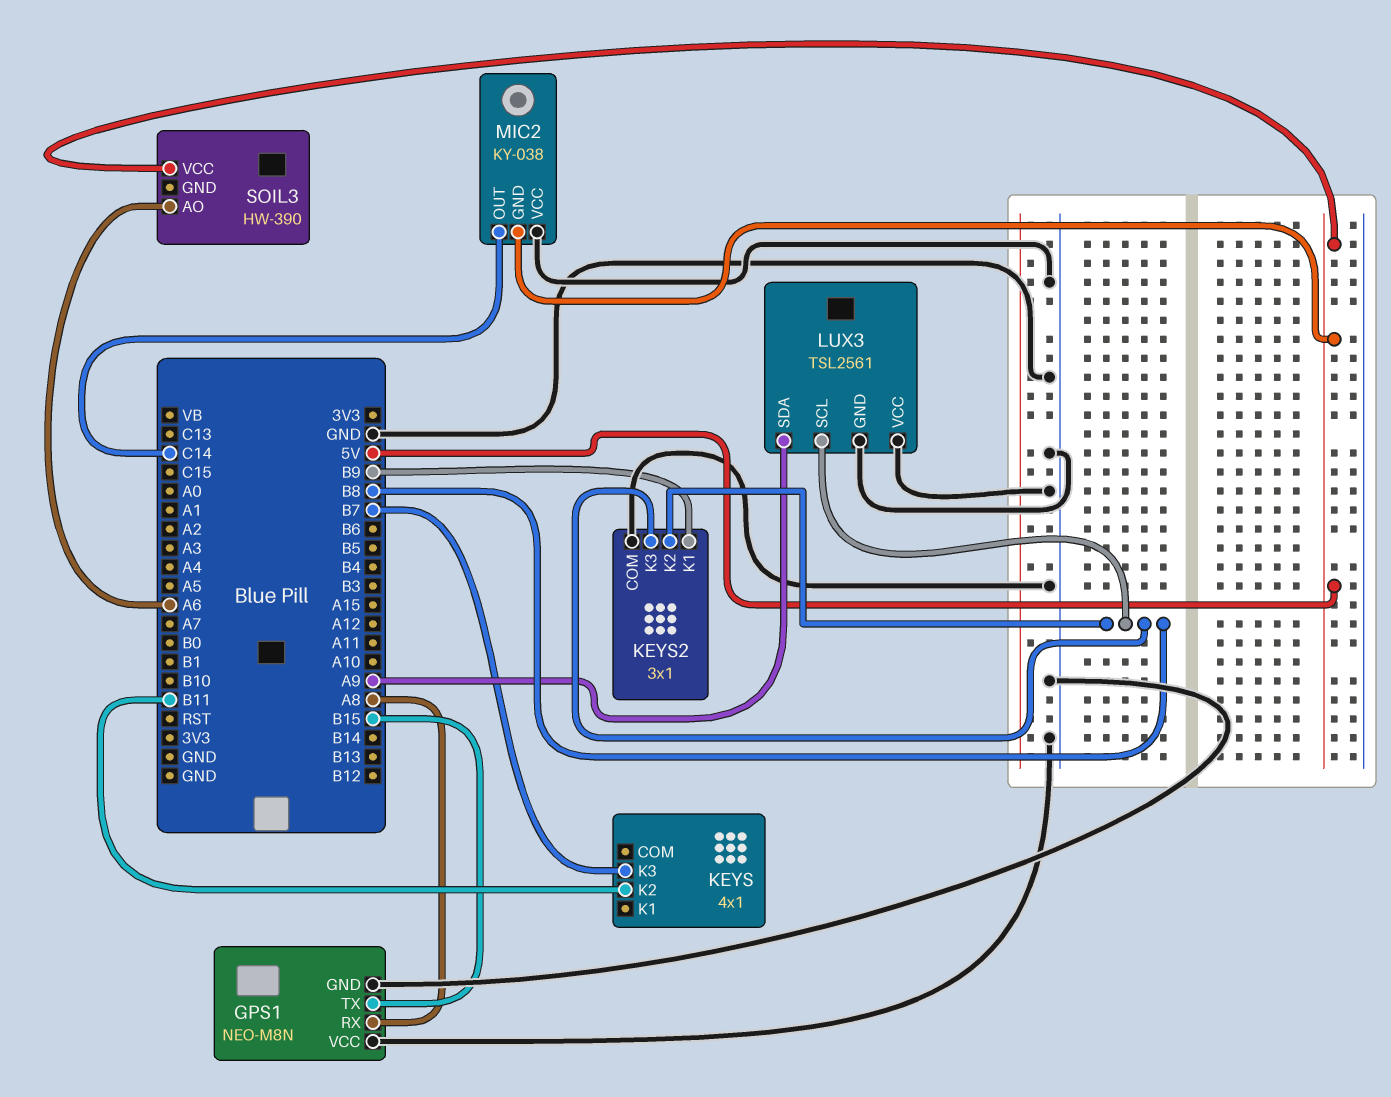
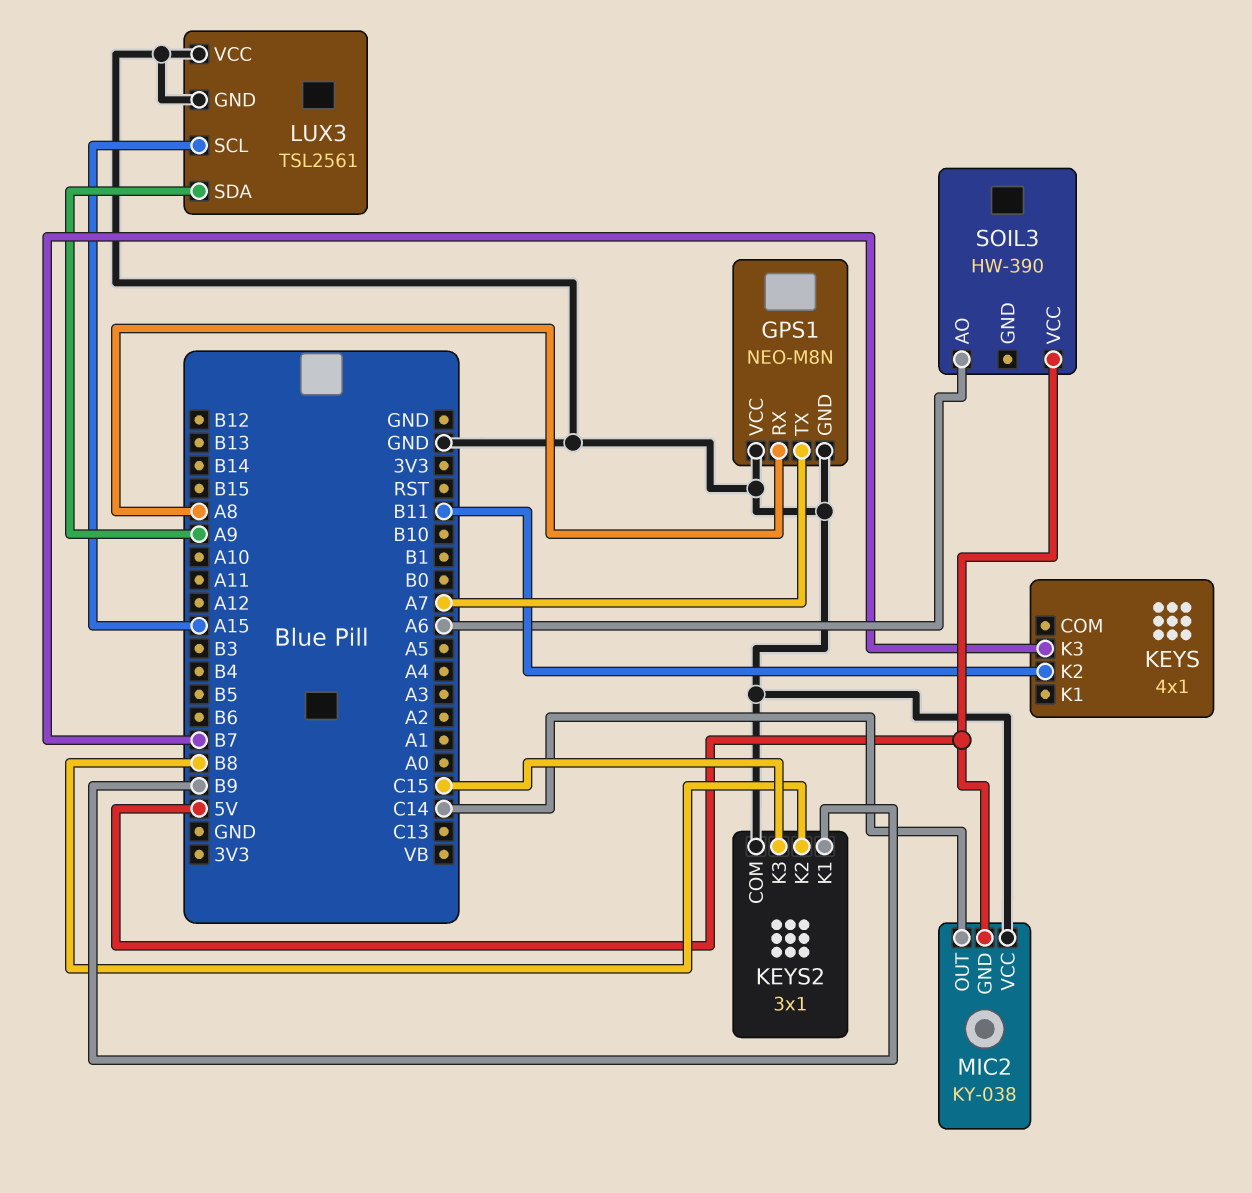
GPS1 pin TX: B15 -> A7
KEYS2 pin K3: B8 -> C15
LUX3 pin SCL: B8 -> A15

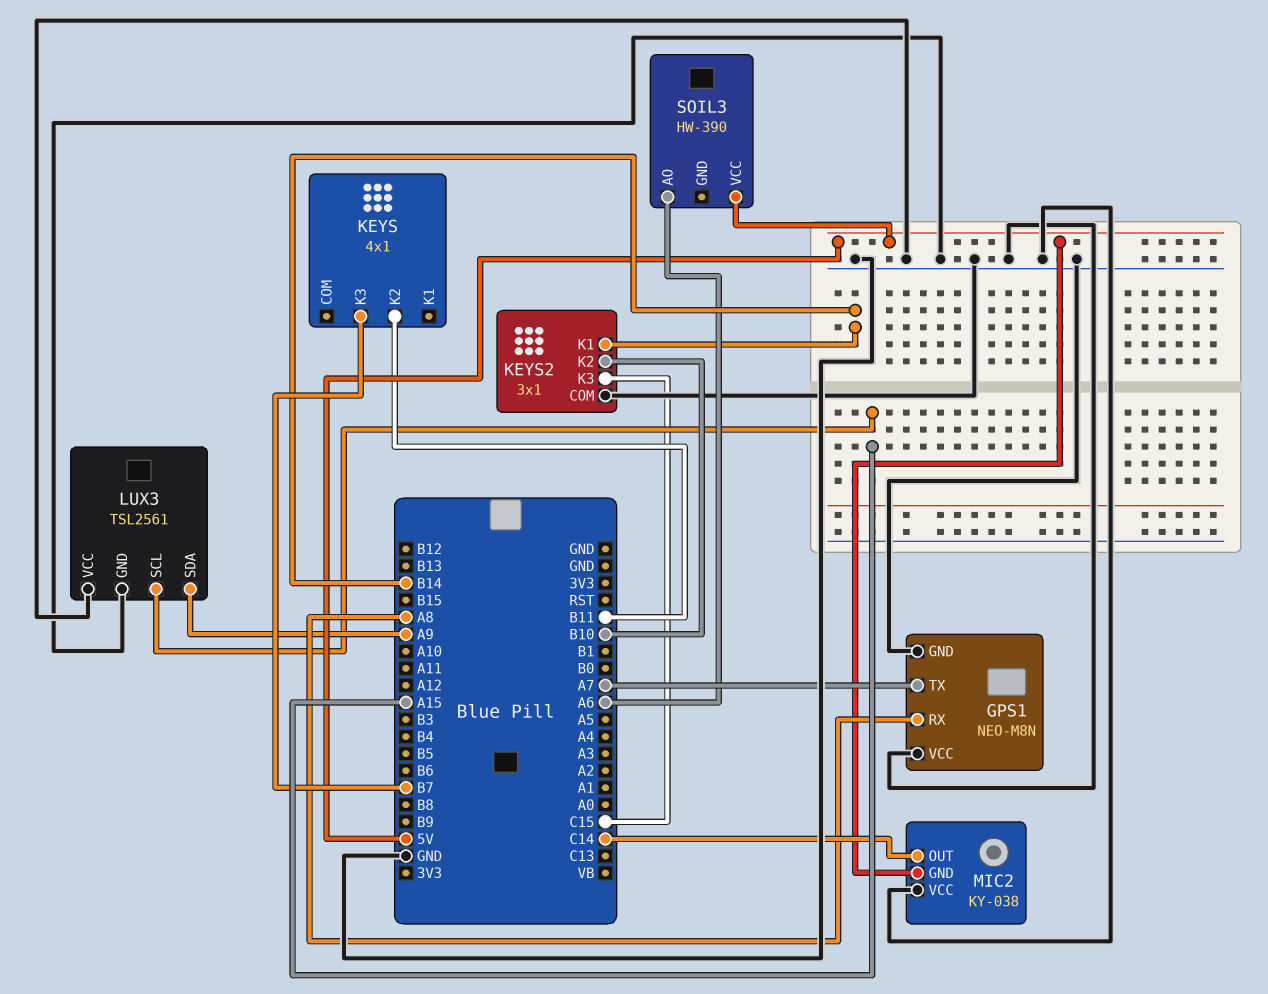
KEYS2 pin K1: B9 -> B14
KEYS2 pin K2: B8 -> B10

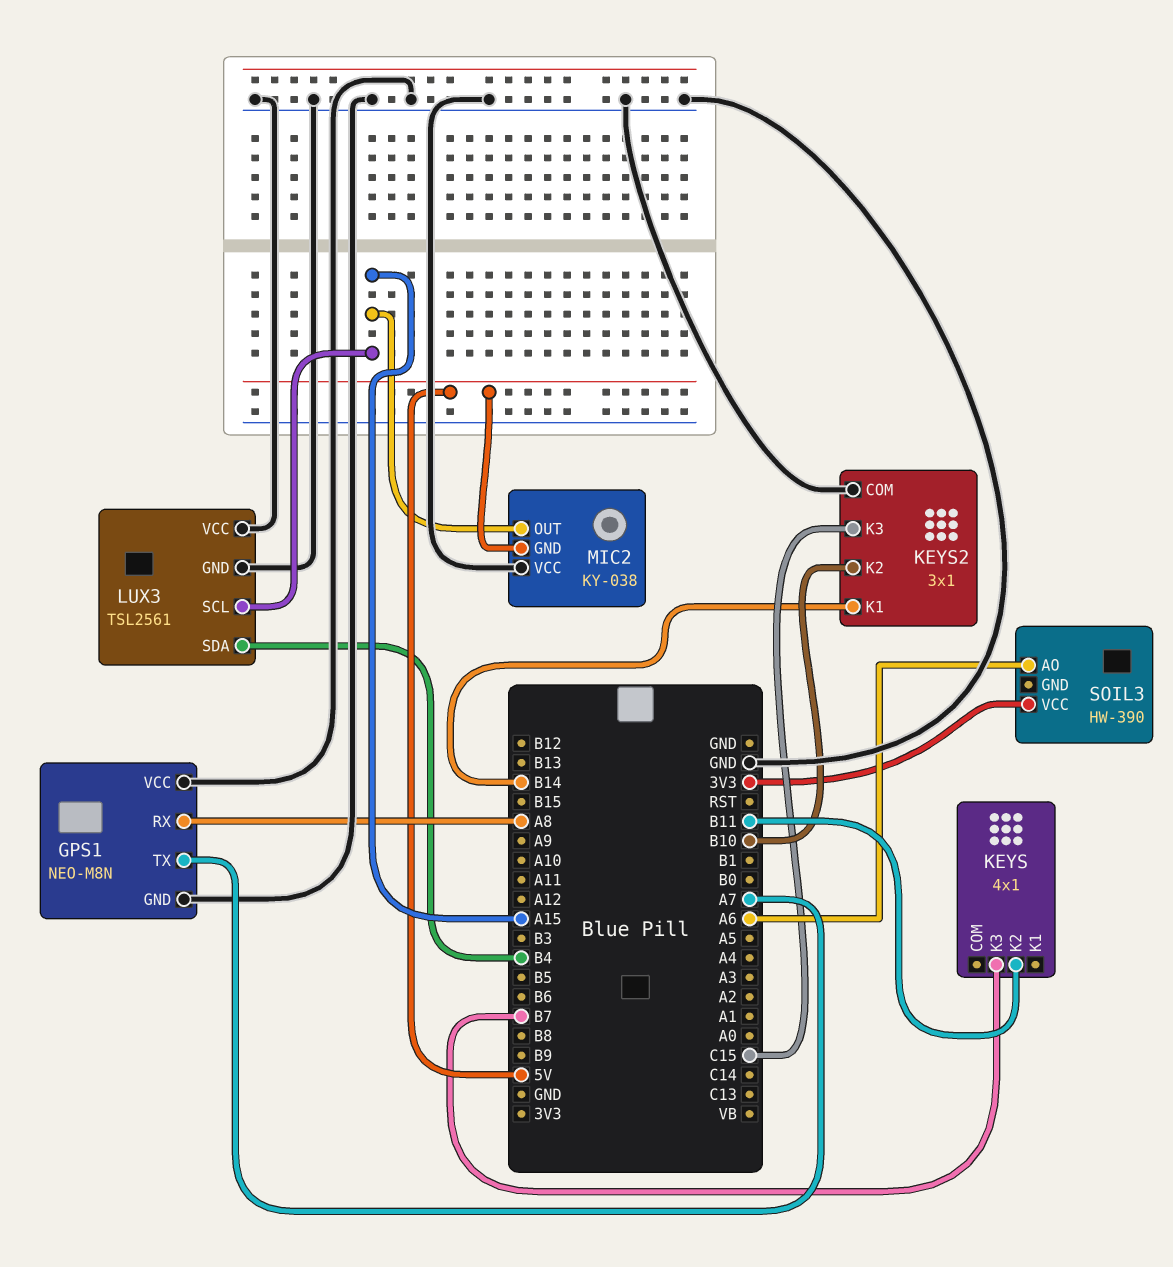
LUX3 pin SDA: A9 -> B4
MIC2 pin OUT: C14 -> A15
SOIL3 pin VCC: 5V -> 3V3

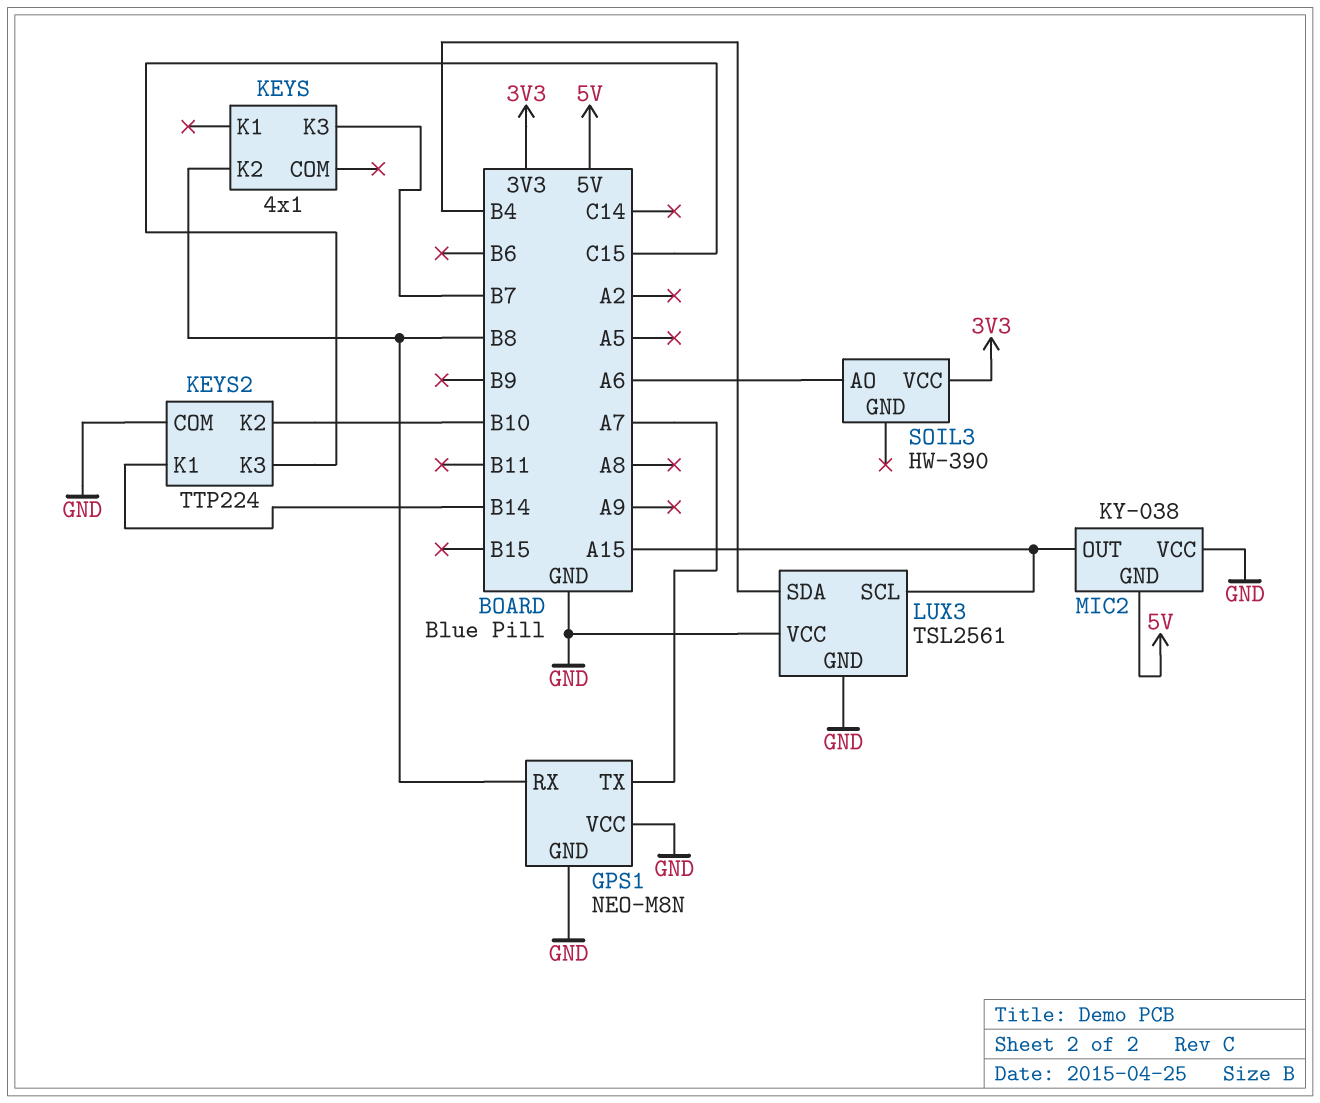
GPS1 pin RX: A8 -> B8
KEYS pin K2: B11 -> B8
KEYS2: 3x1 -> TTP224

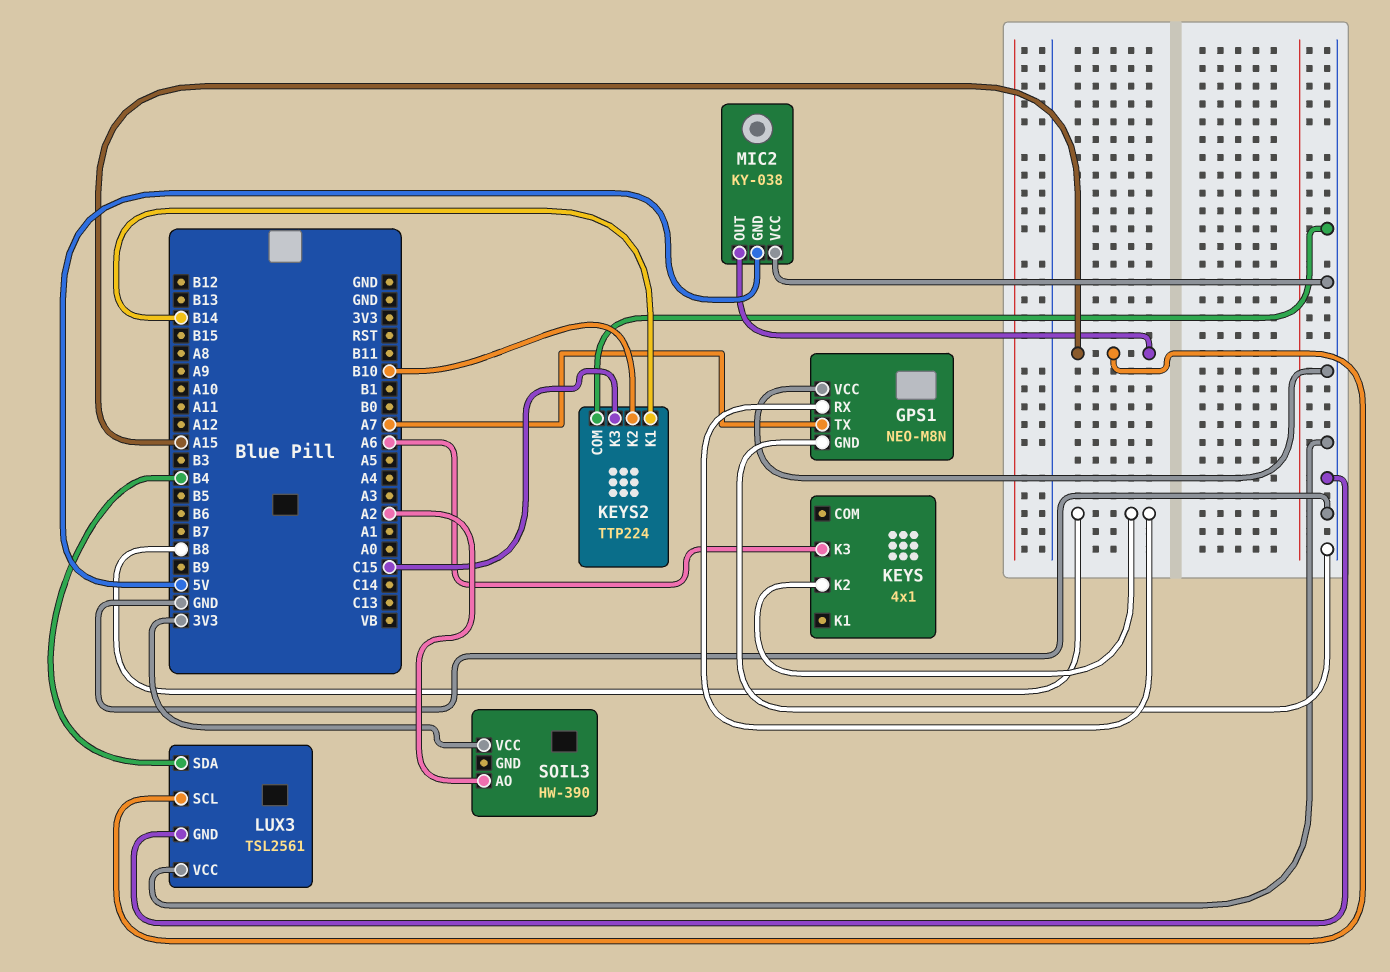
KEYS pin K3: B7 -> A6
SOIL3 pin AO: A6 -> A2

